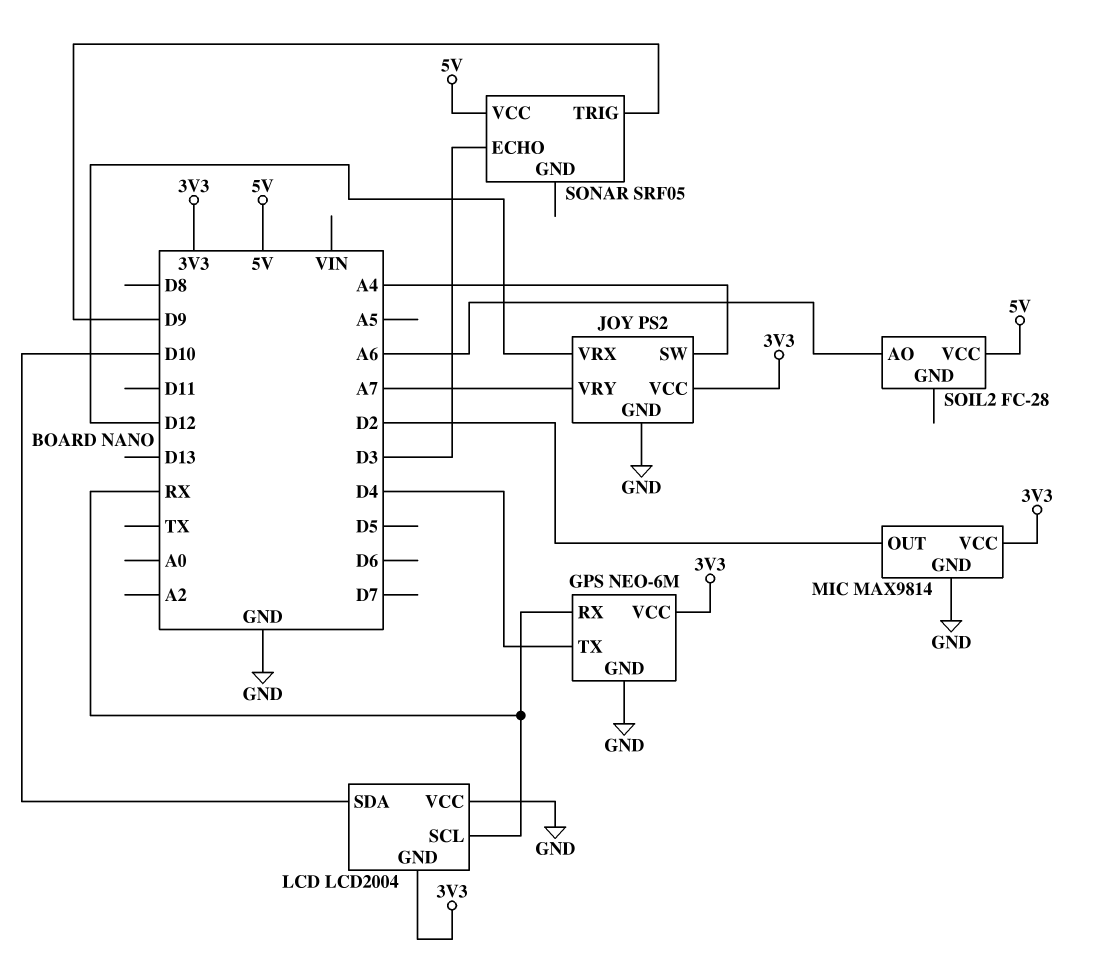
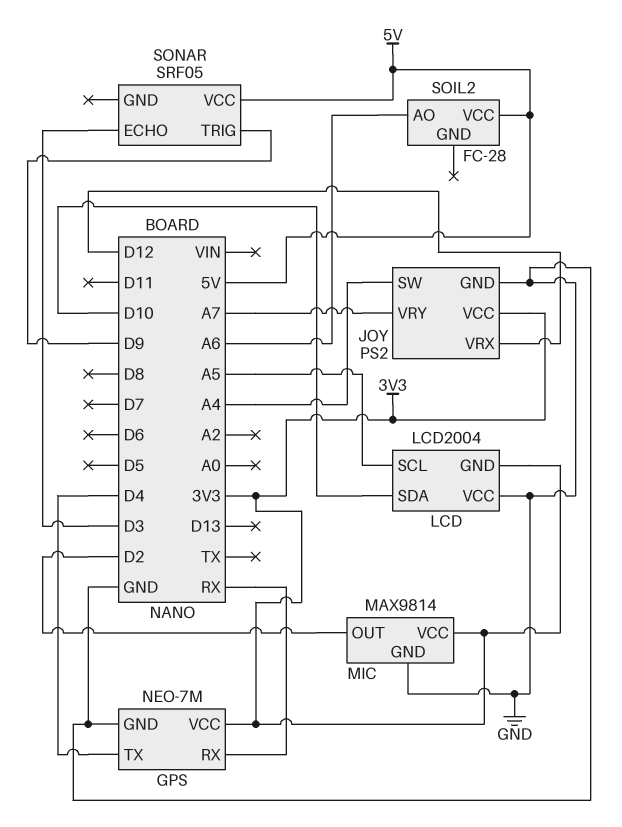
GPS: NEO-6M -> NEO-7M
LCD pin SCL: RX -> A5

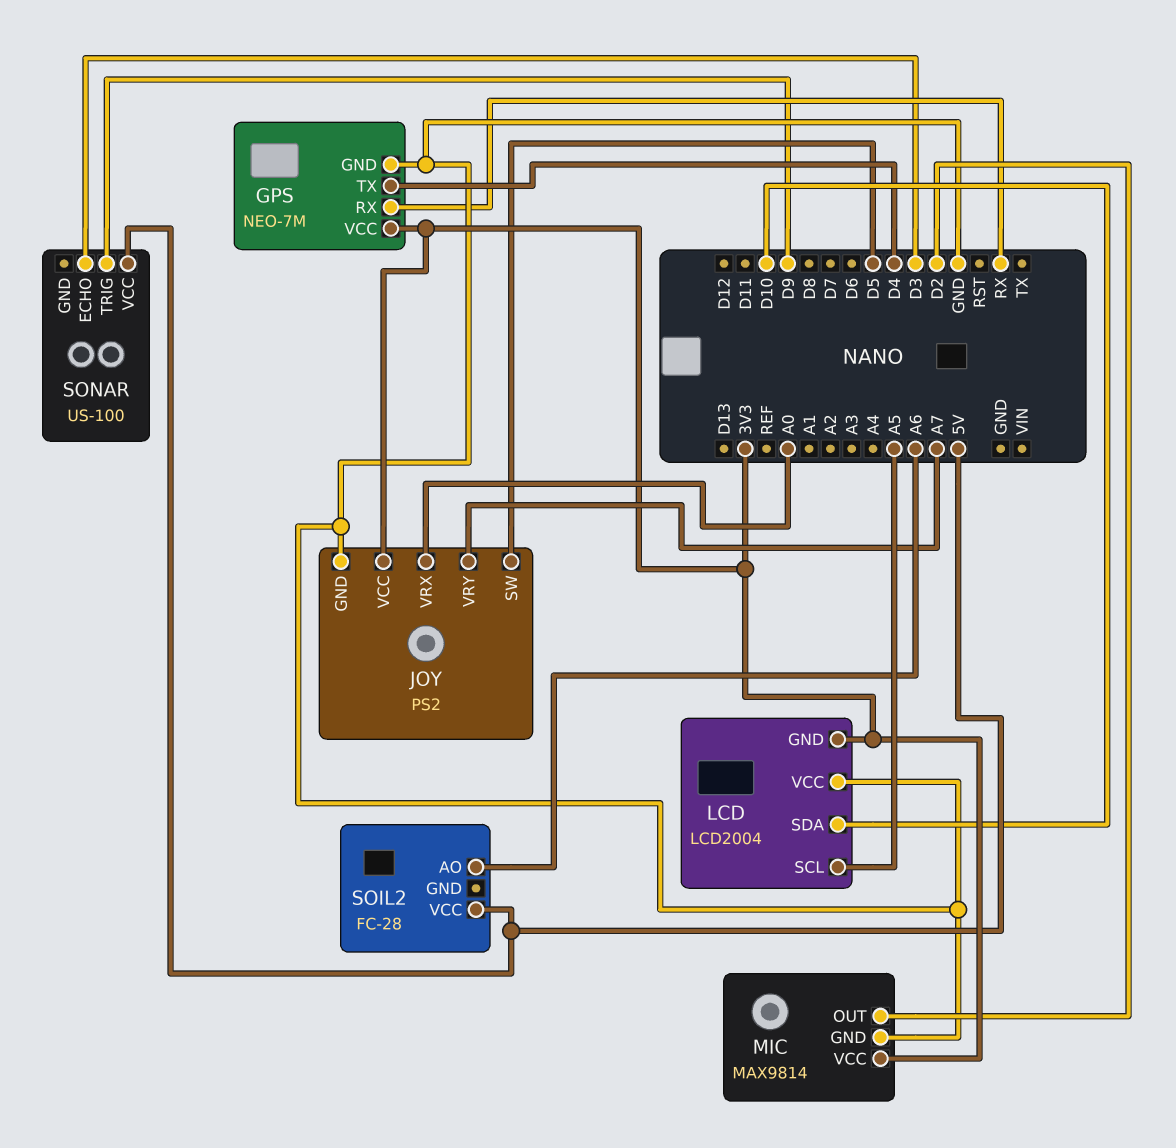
JOY pin SW: A4 -> D5
JOY pin VRX: D12 -> A0
SONAR: SRF05 -> US-100

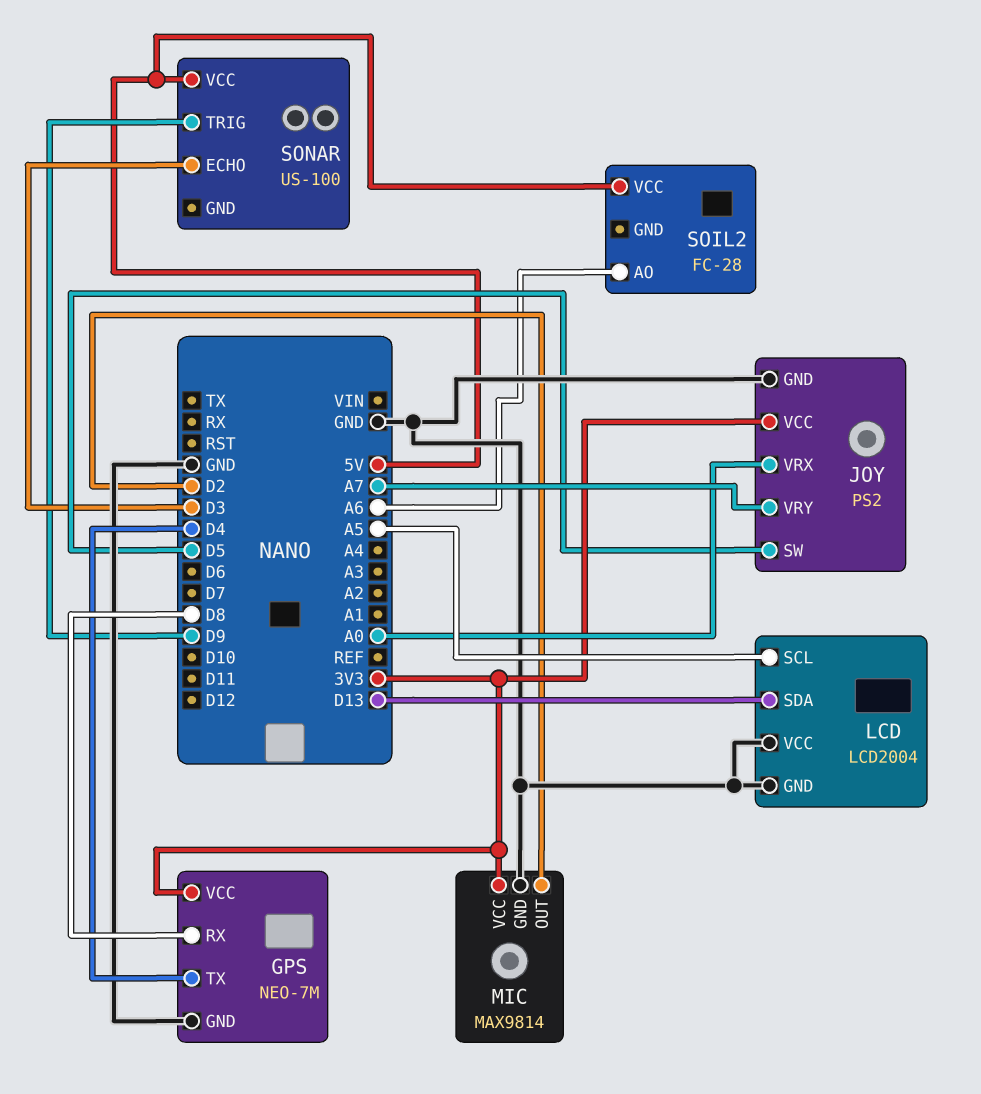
GPS pin RX: RX -> D8
LCD pin GND: 3V3 -> GND
LCD pin SDA: D10 -> D13

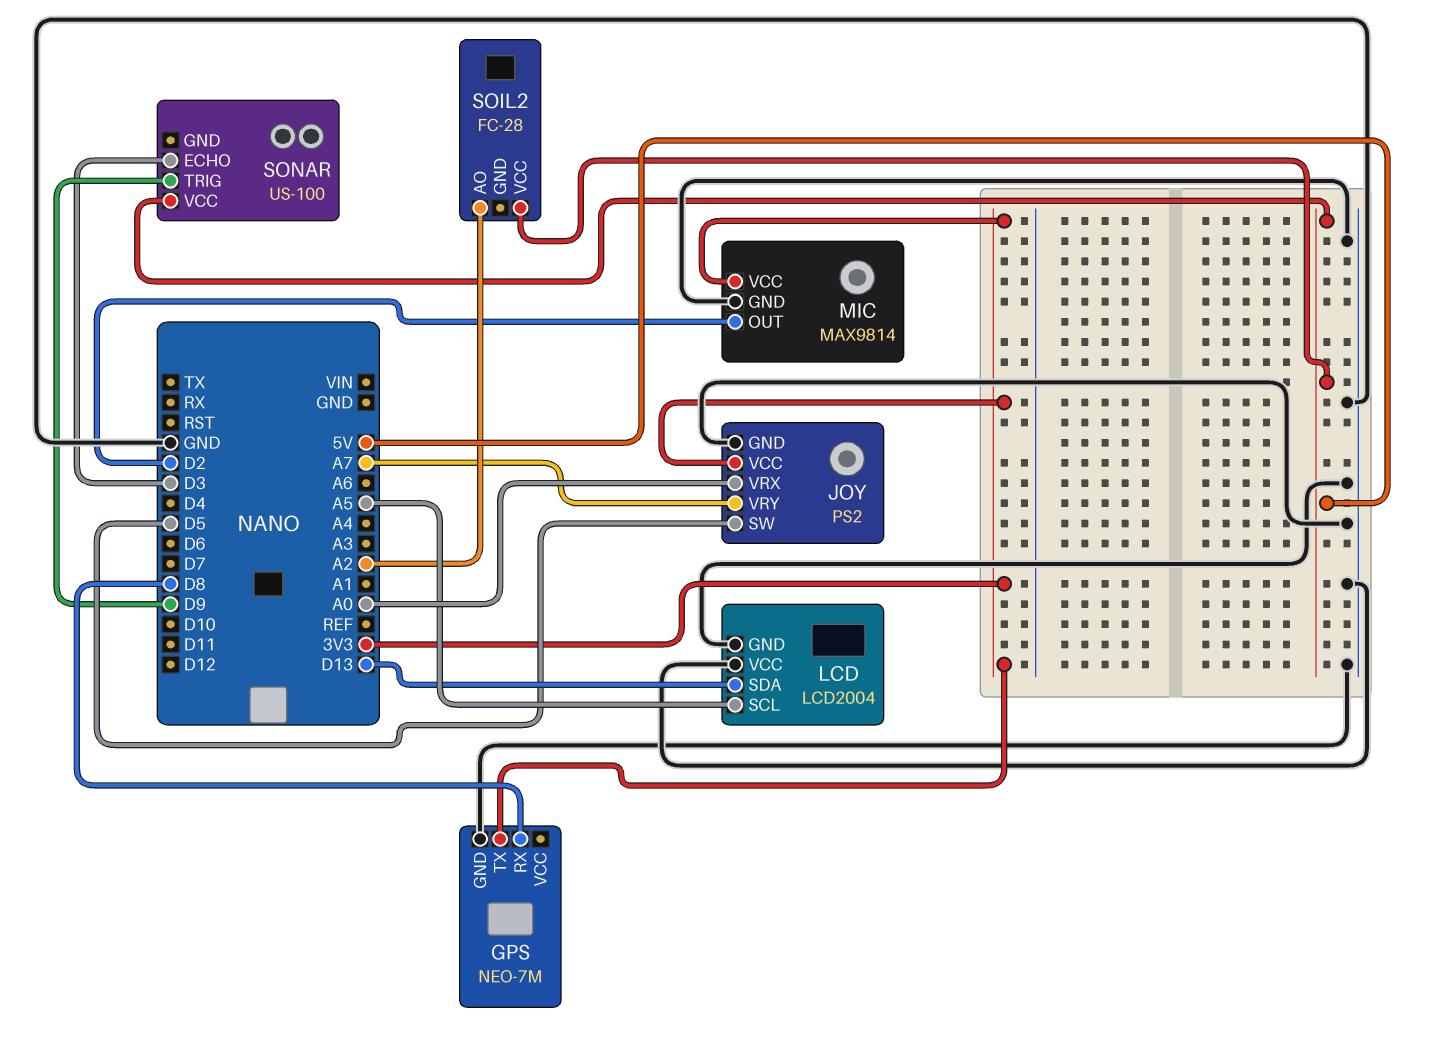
GPS pin TX: D4 -> 3V3
GPS pin VCC: 3V3 -> none
SOIL2 pin AO: A6 -> A2

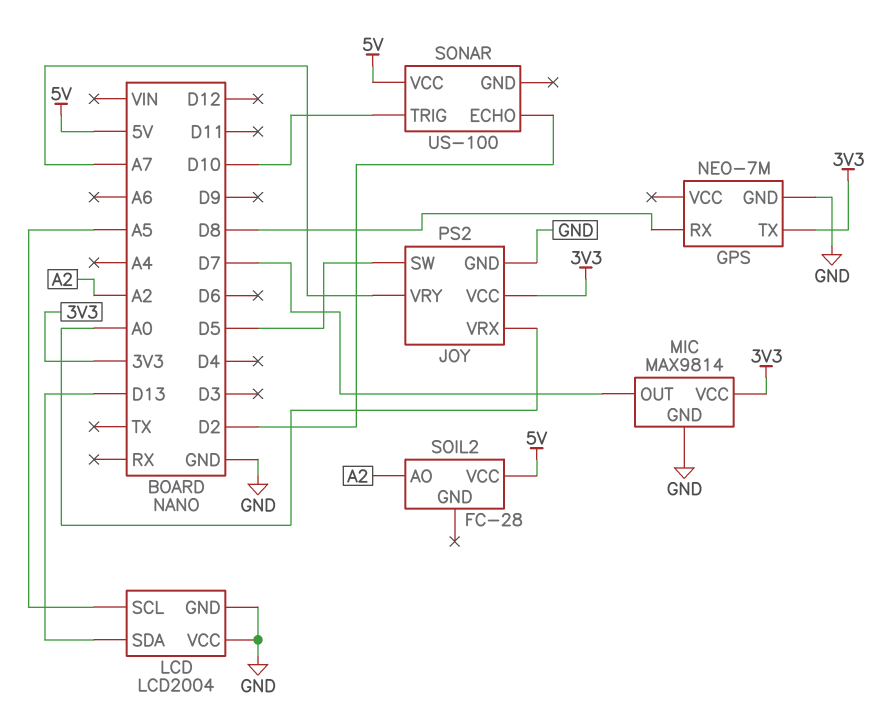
MIC pin OUT: D2 -> D7
SONAR pin ECHO: D3 -> D2
SONAR pin TRIG: D9 -> D10

